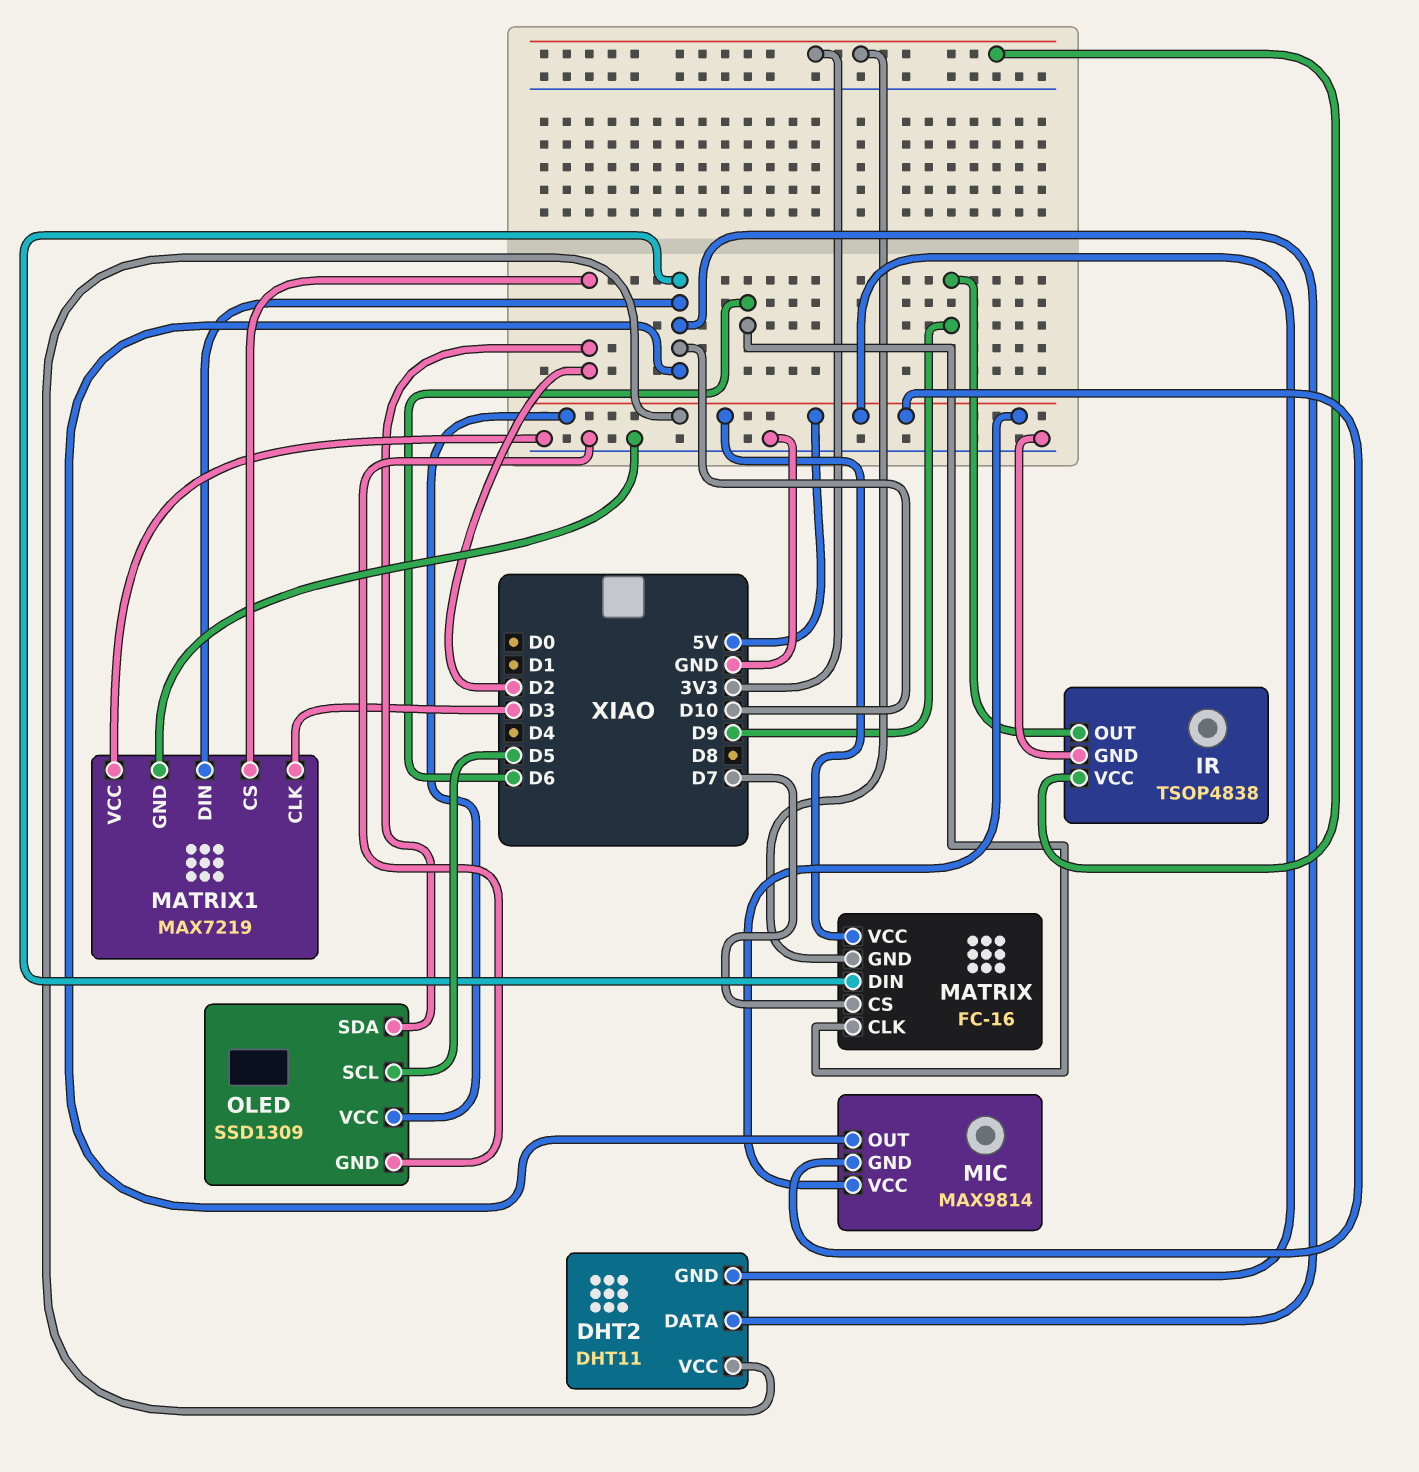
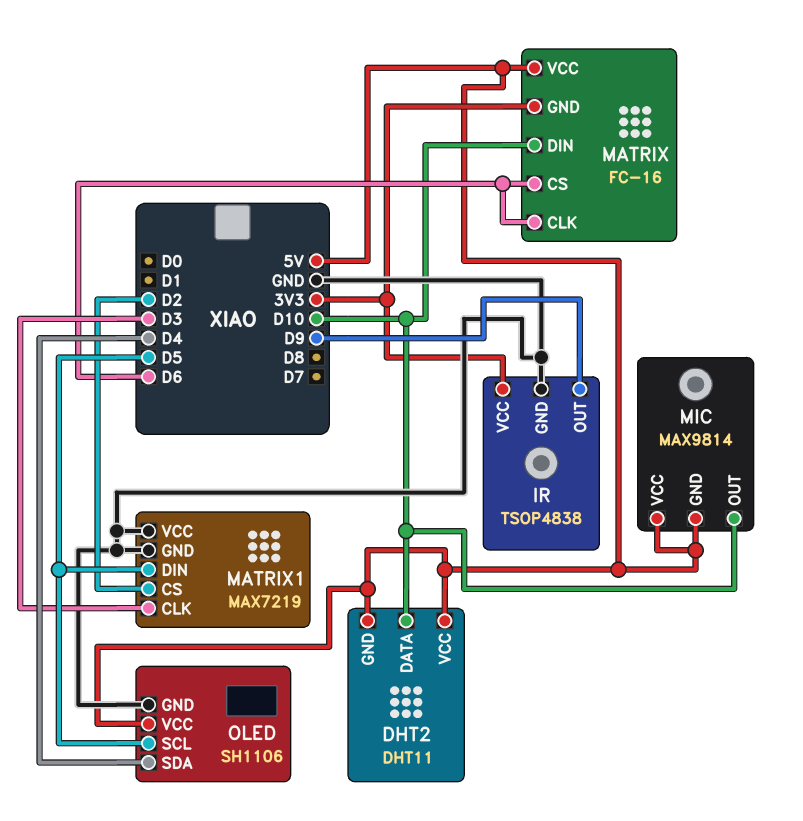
MATRIX pin CS: D7 -> D6
MATRIX1 pin DIN: D10 -> D5
OLED: SSD1309 -> SH1106
OLED pin SDA: D2 -> D4

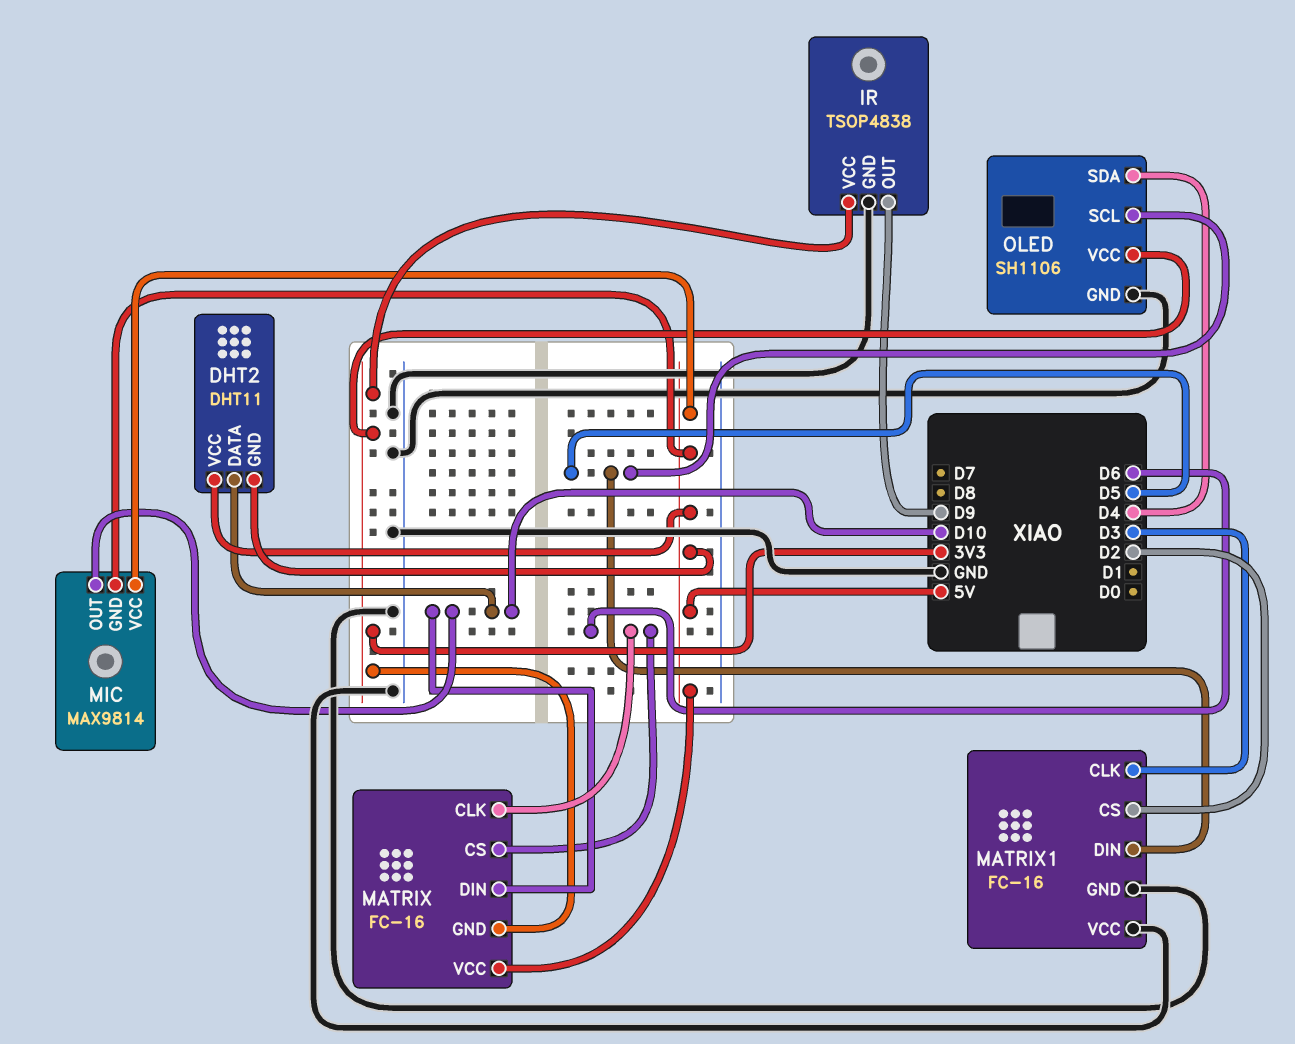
MATRIX1: MAX7219 -> FC-16
OLED pin VCC: 5V -> 3V3

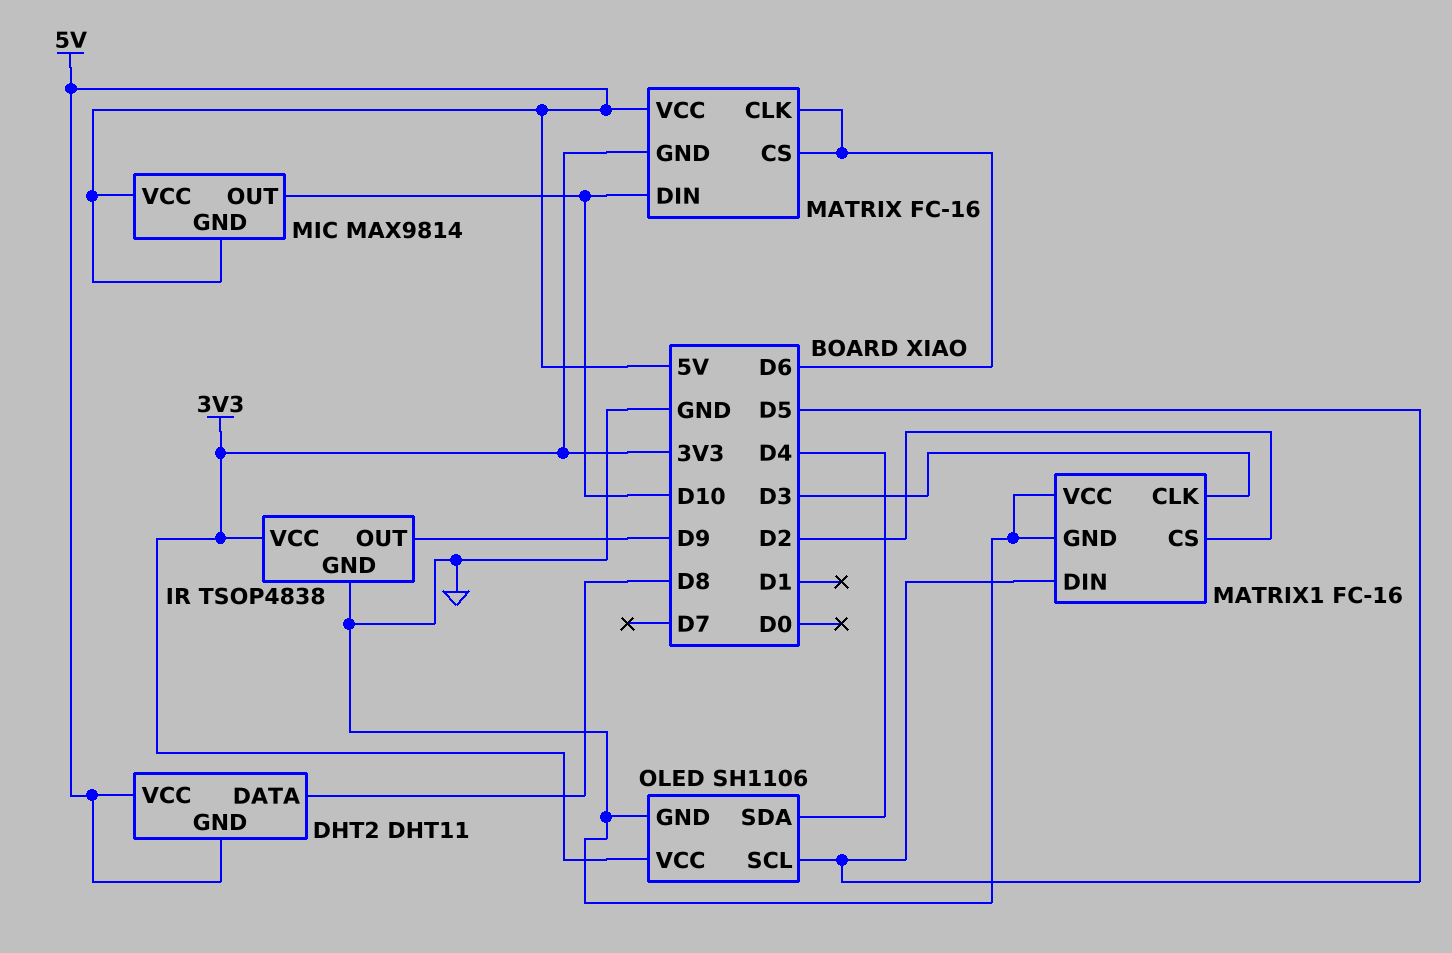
DHT2 pin DATA: D10 -> D8

